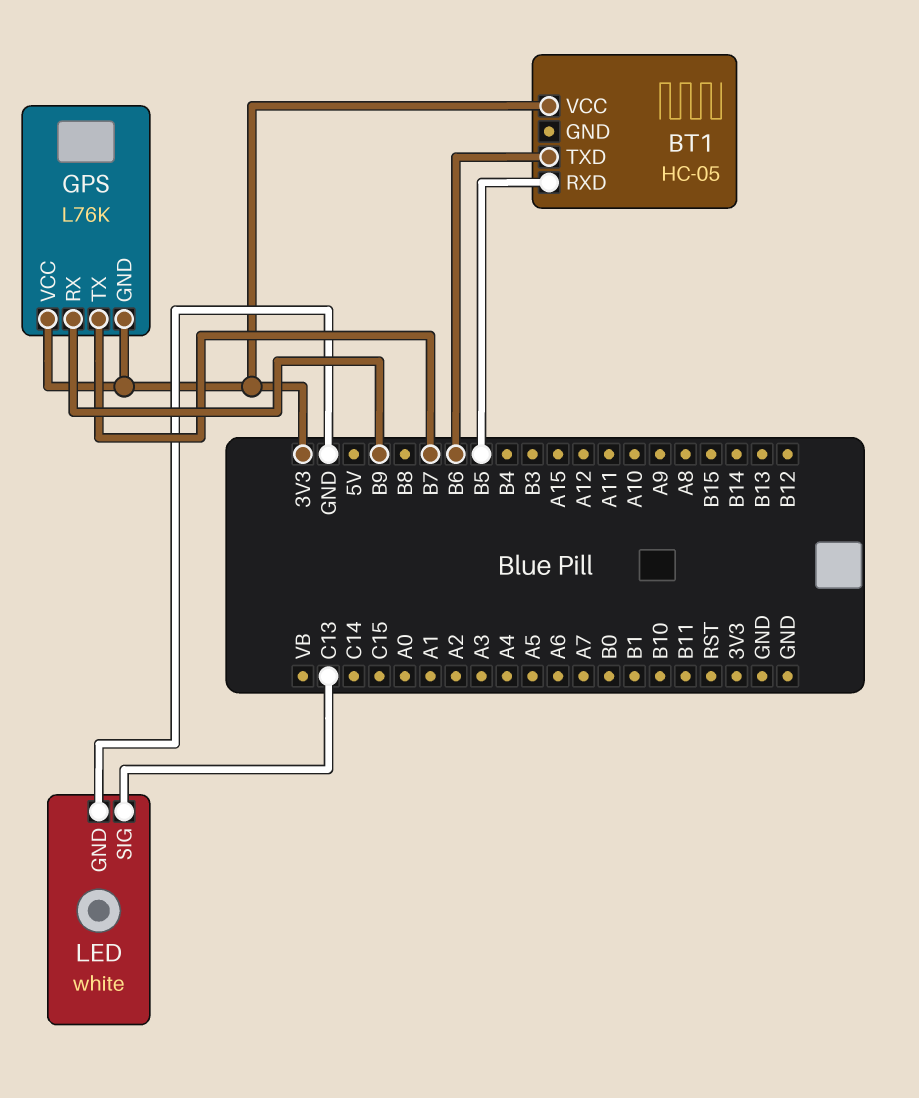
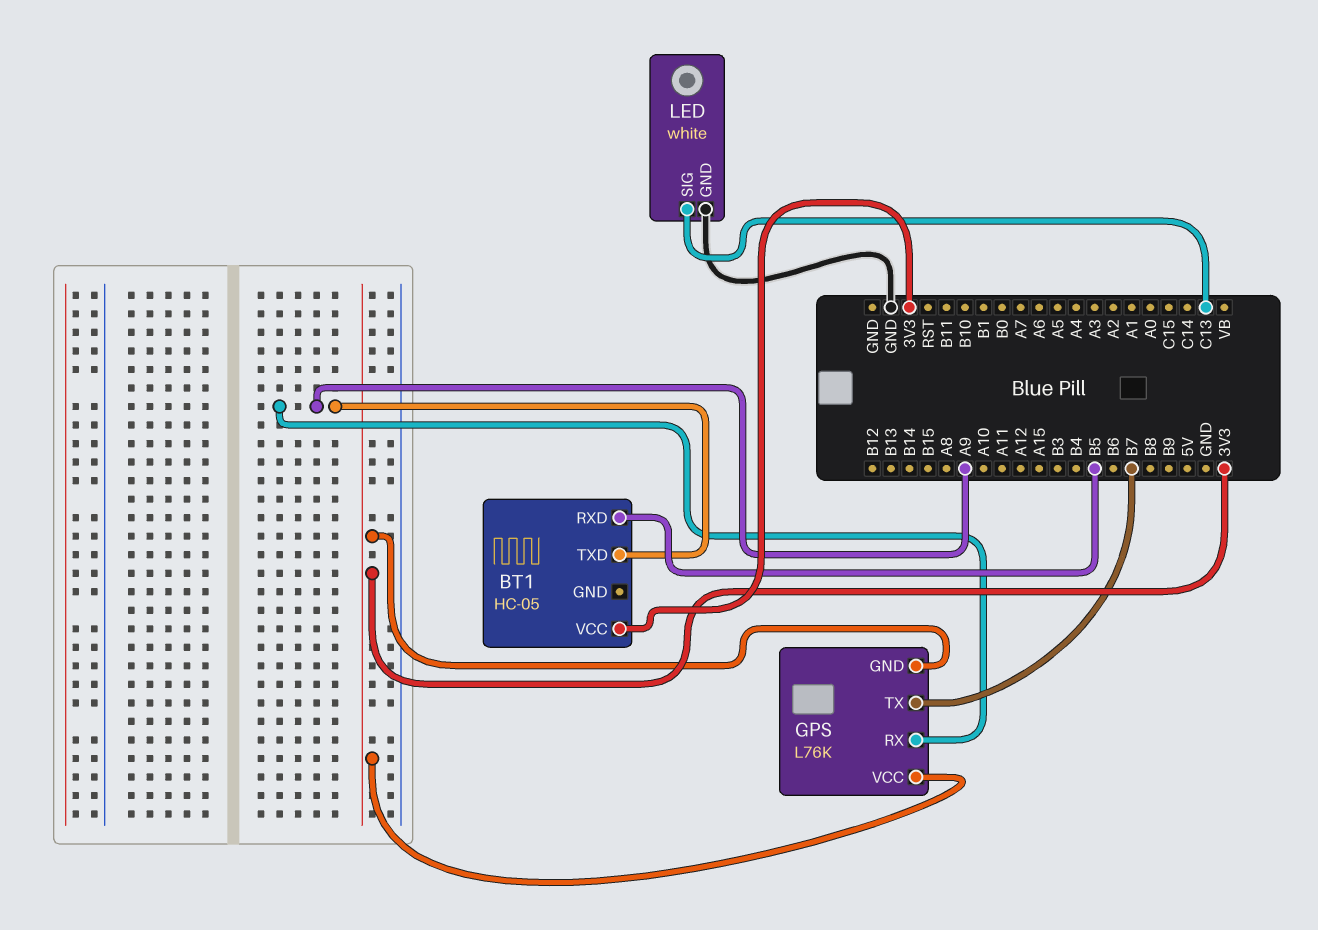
BT1 pin TXD: B6 -> A9
GPS pin RX: B9 -> A9

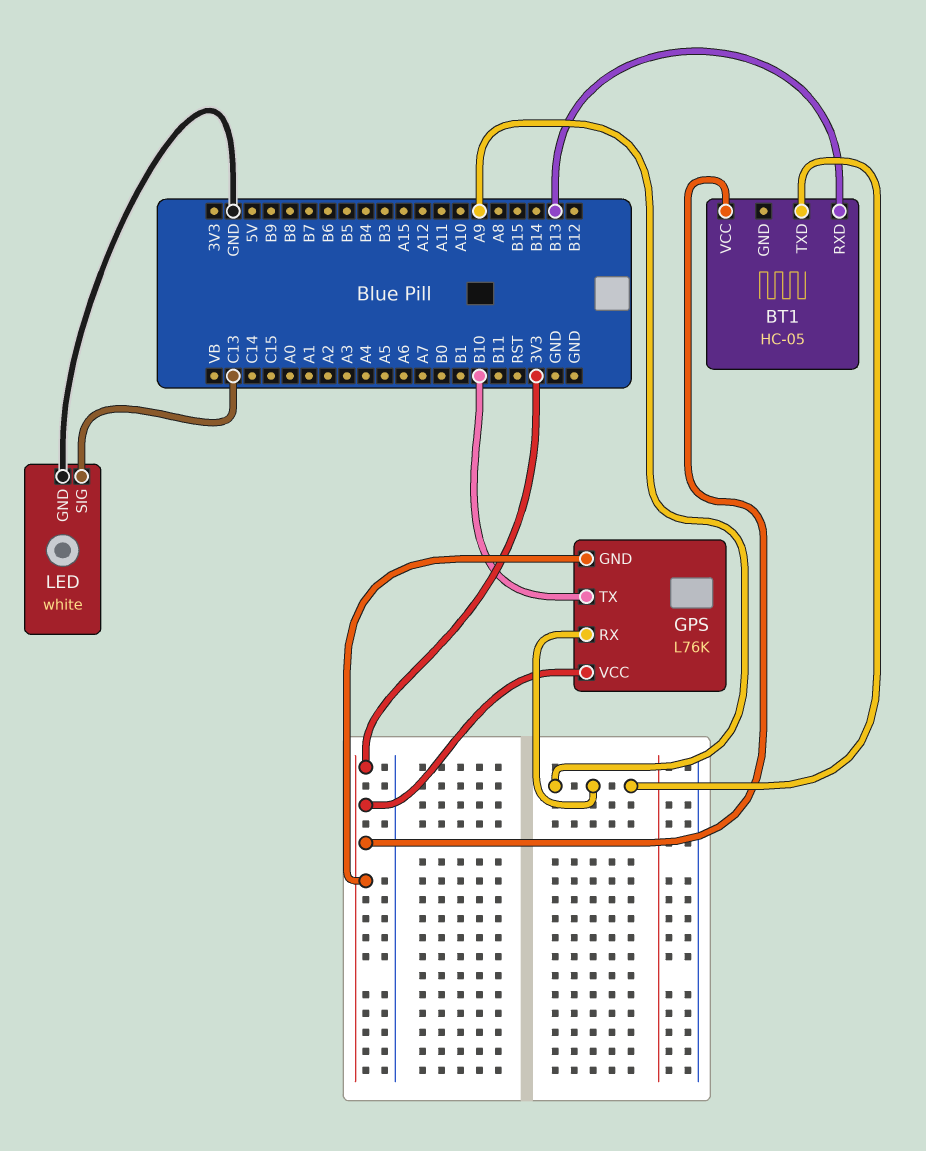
BT1 pin RXD: B5 -> B13
GPS pin TX: B7 -> B10

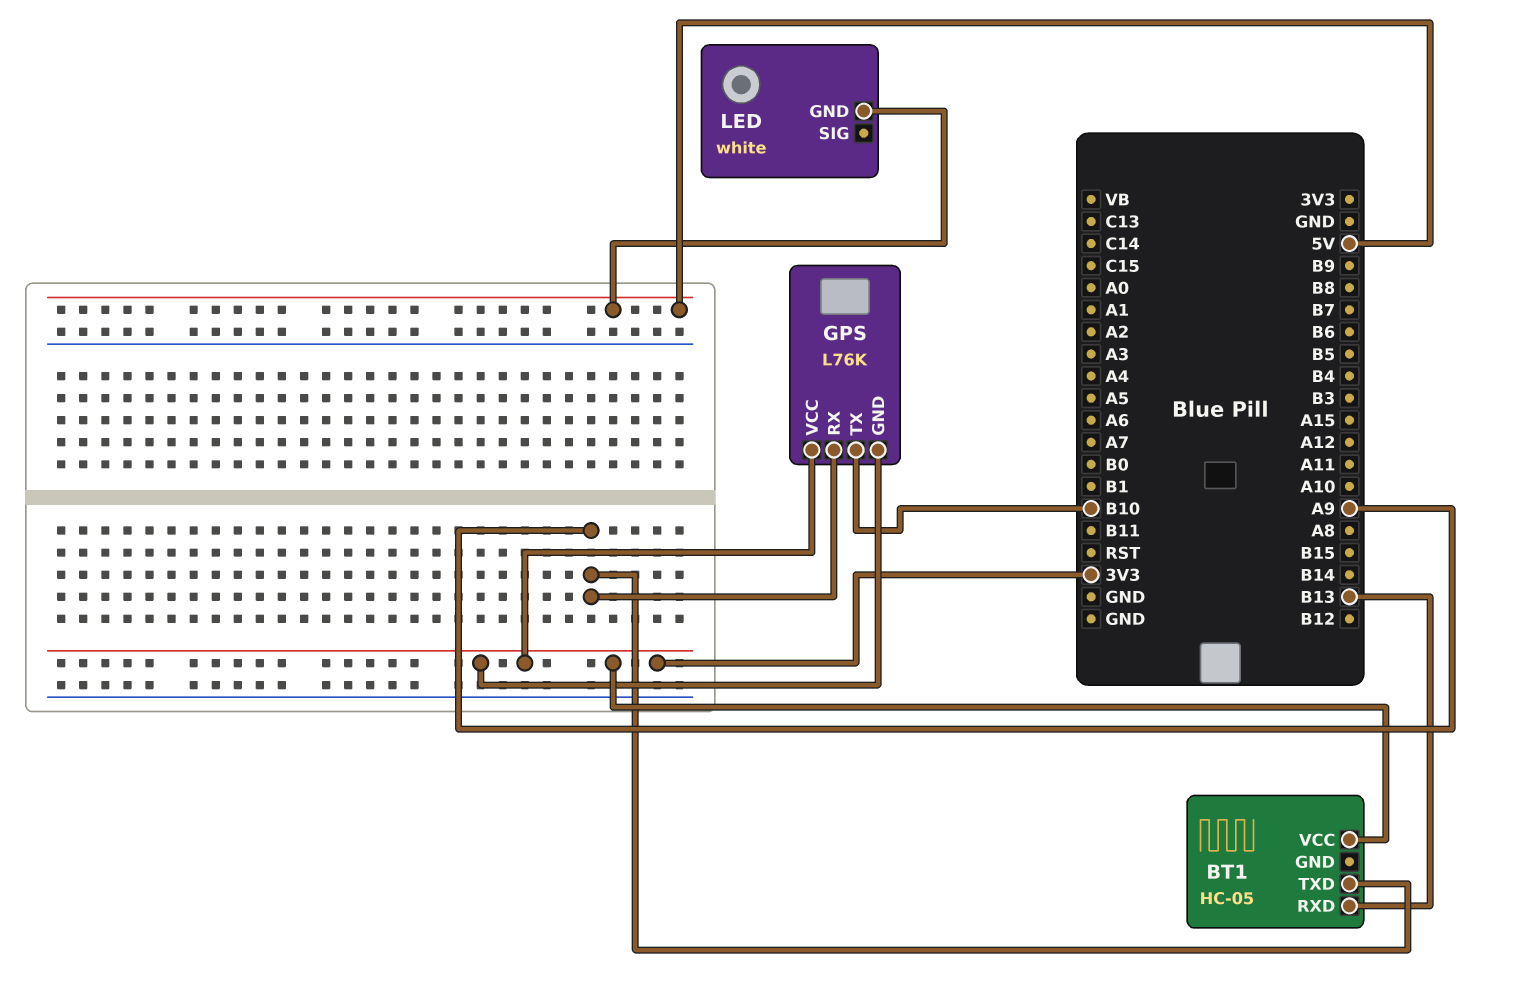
LED pin GND: GND -> 5V
LED pin SIG: C13 -> none

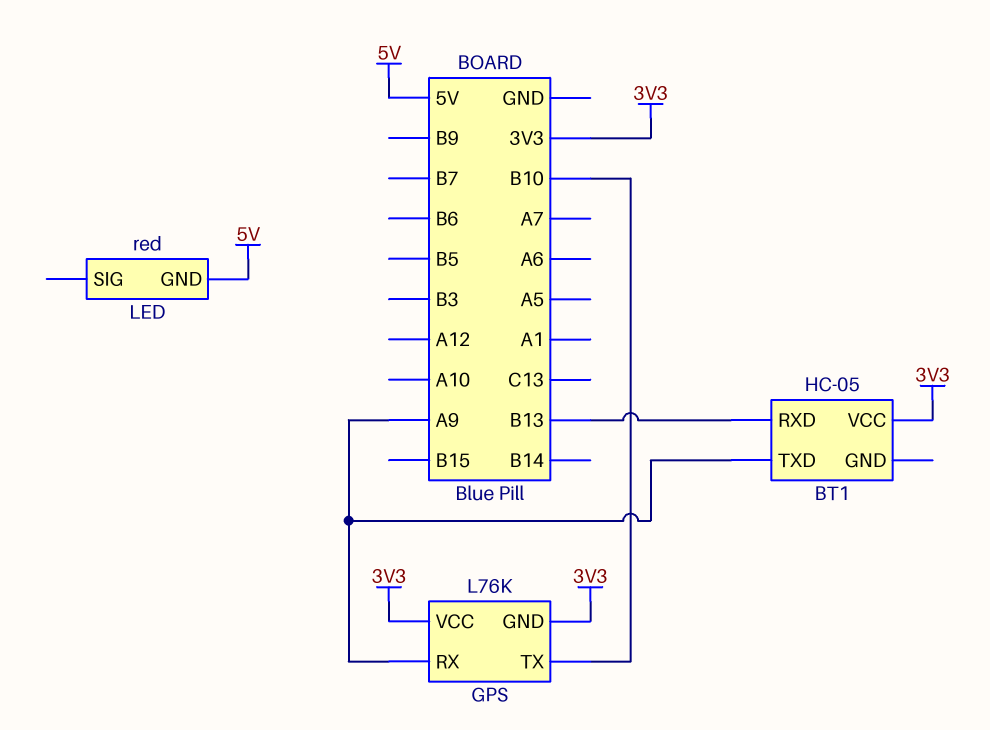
LED: white -> red

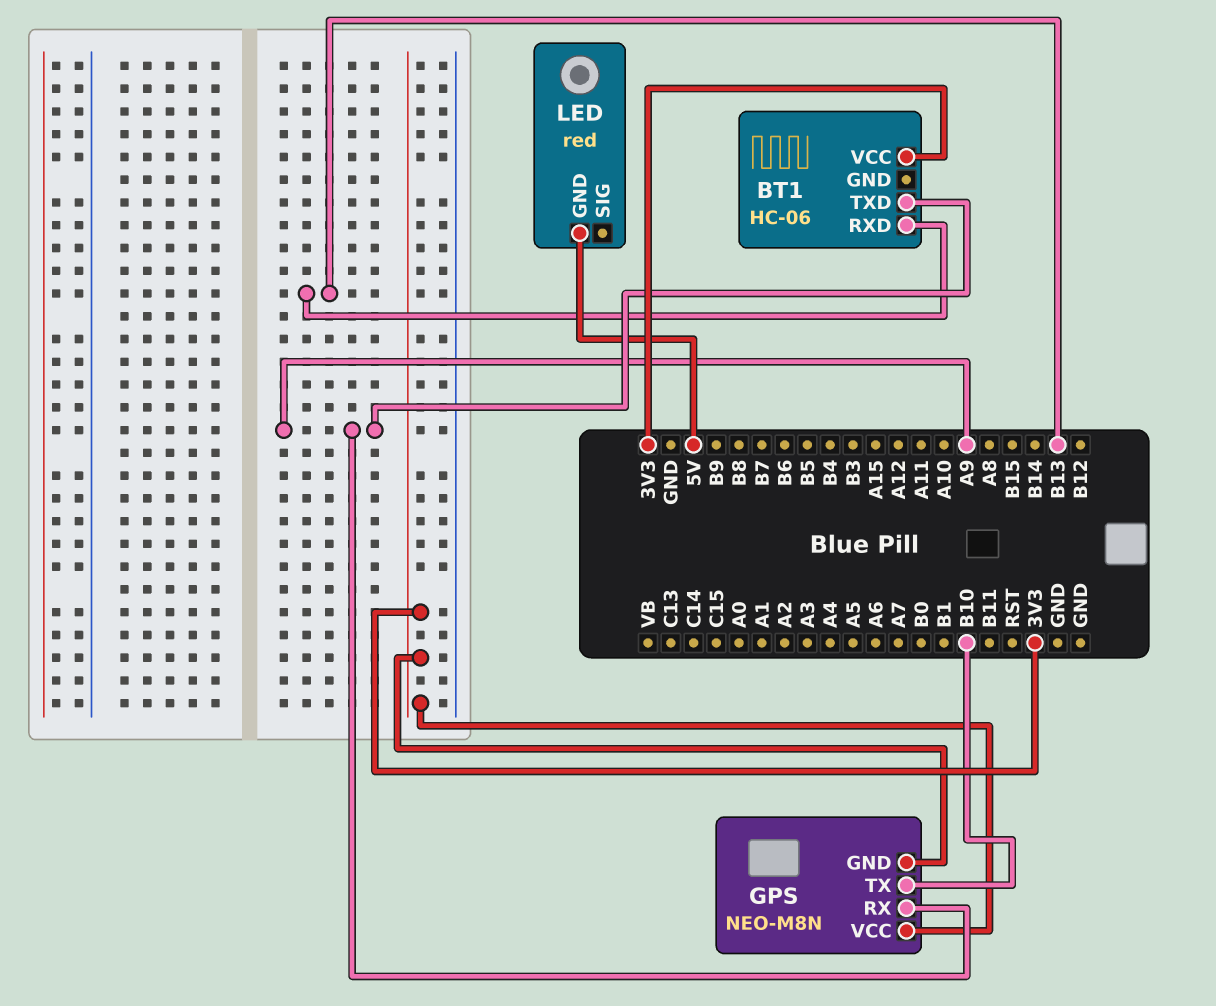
BT1: HC-05 -> HC-06
GPS: L76K -> NEO-M8N

